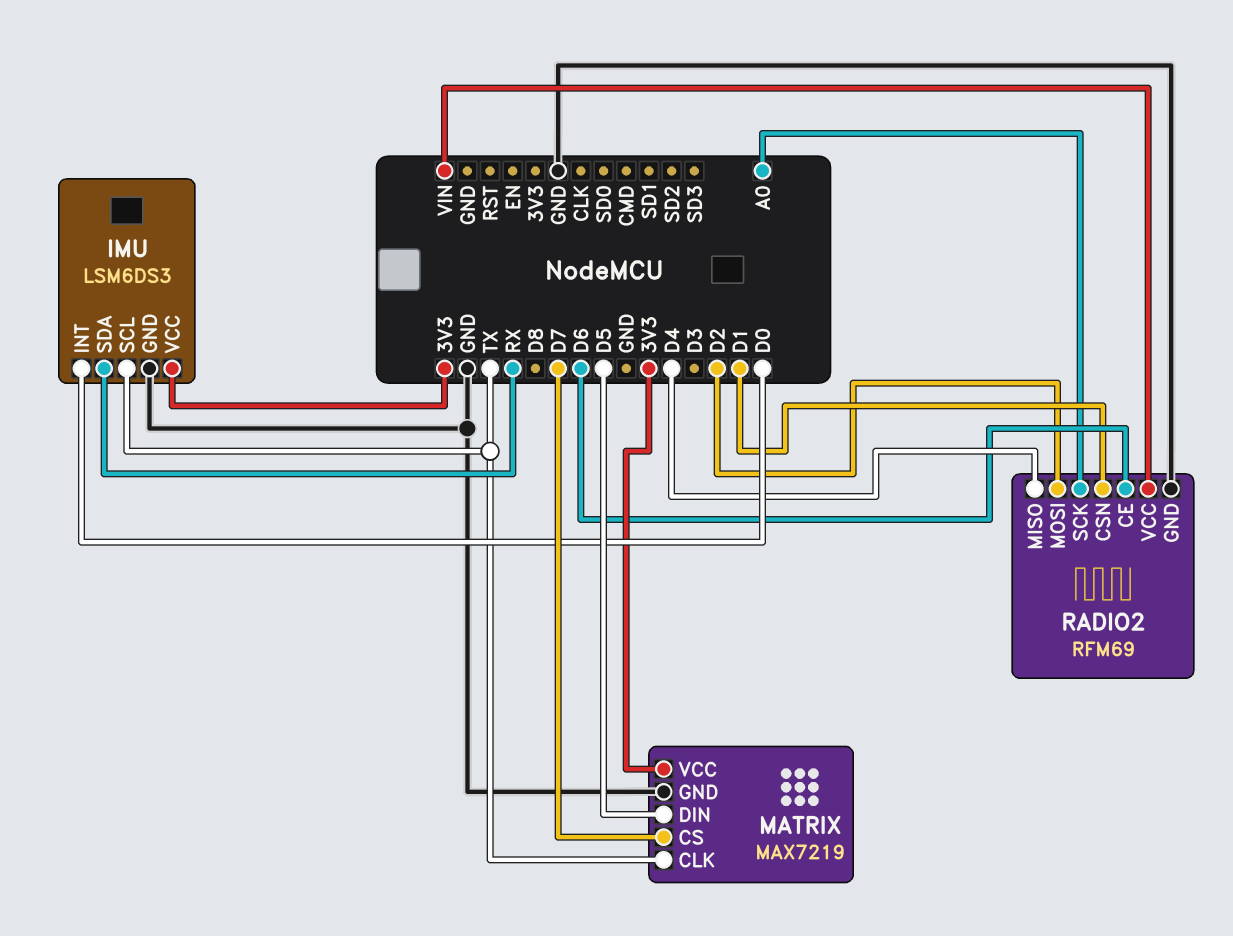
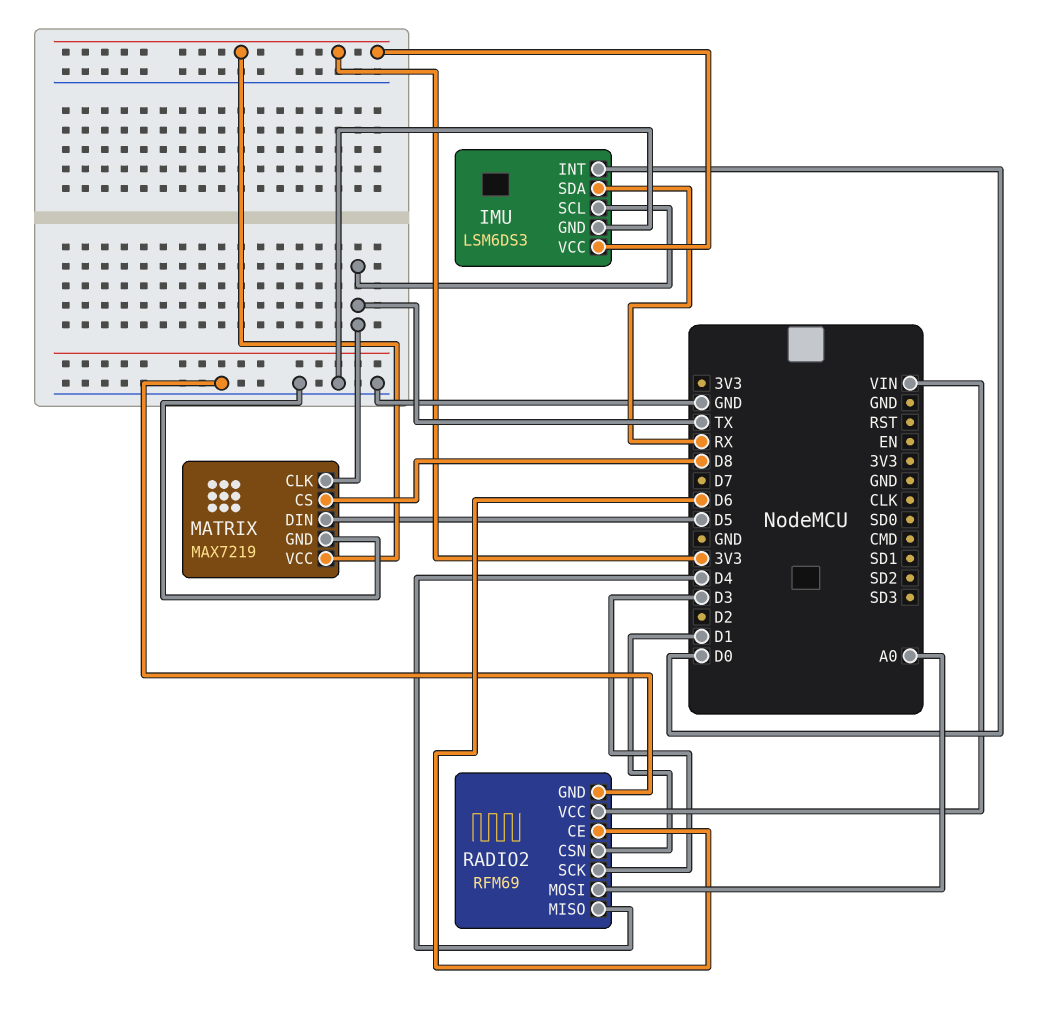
MATRIX pin CS: D7 -> D8
RADIO2 pin MOSI: D2 -> A0
RADIO2 pin SCK: A0 -> D3

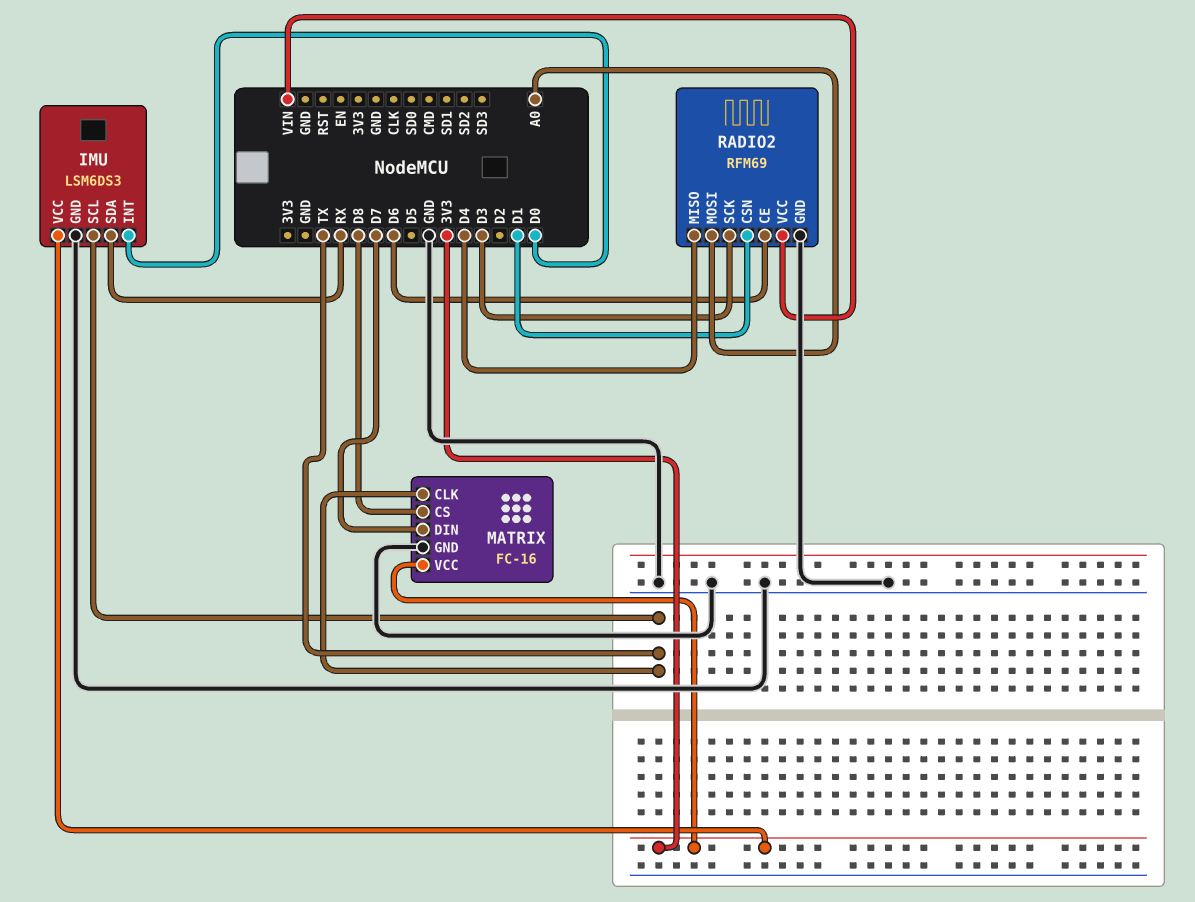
MATRIX: MAX7219 -> FC-16
MATRIX pin DIN: D5 -> D7

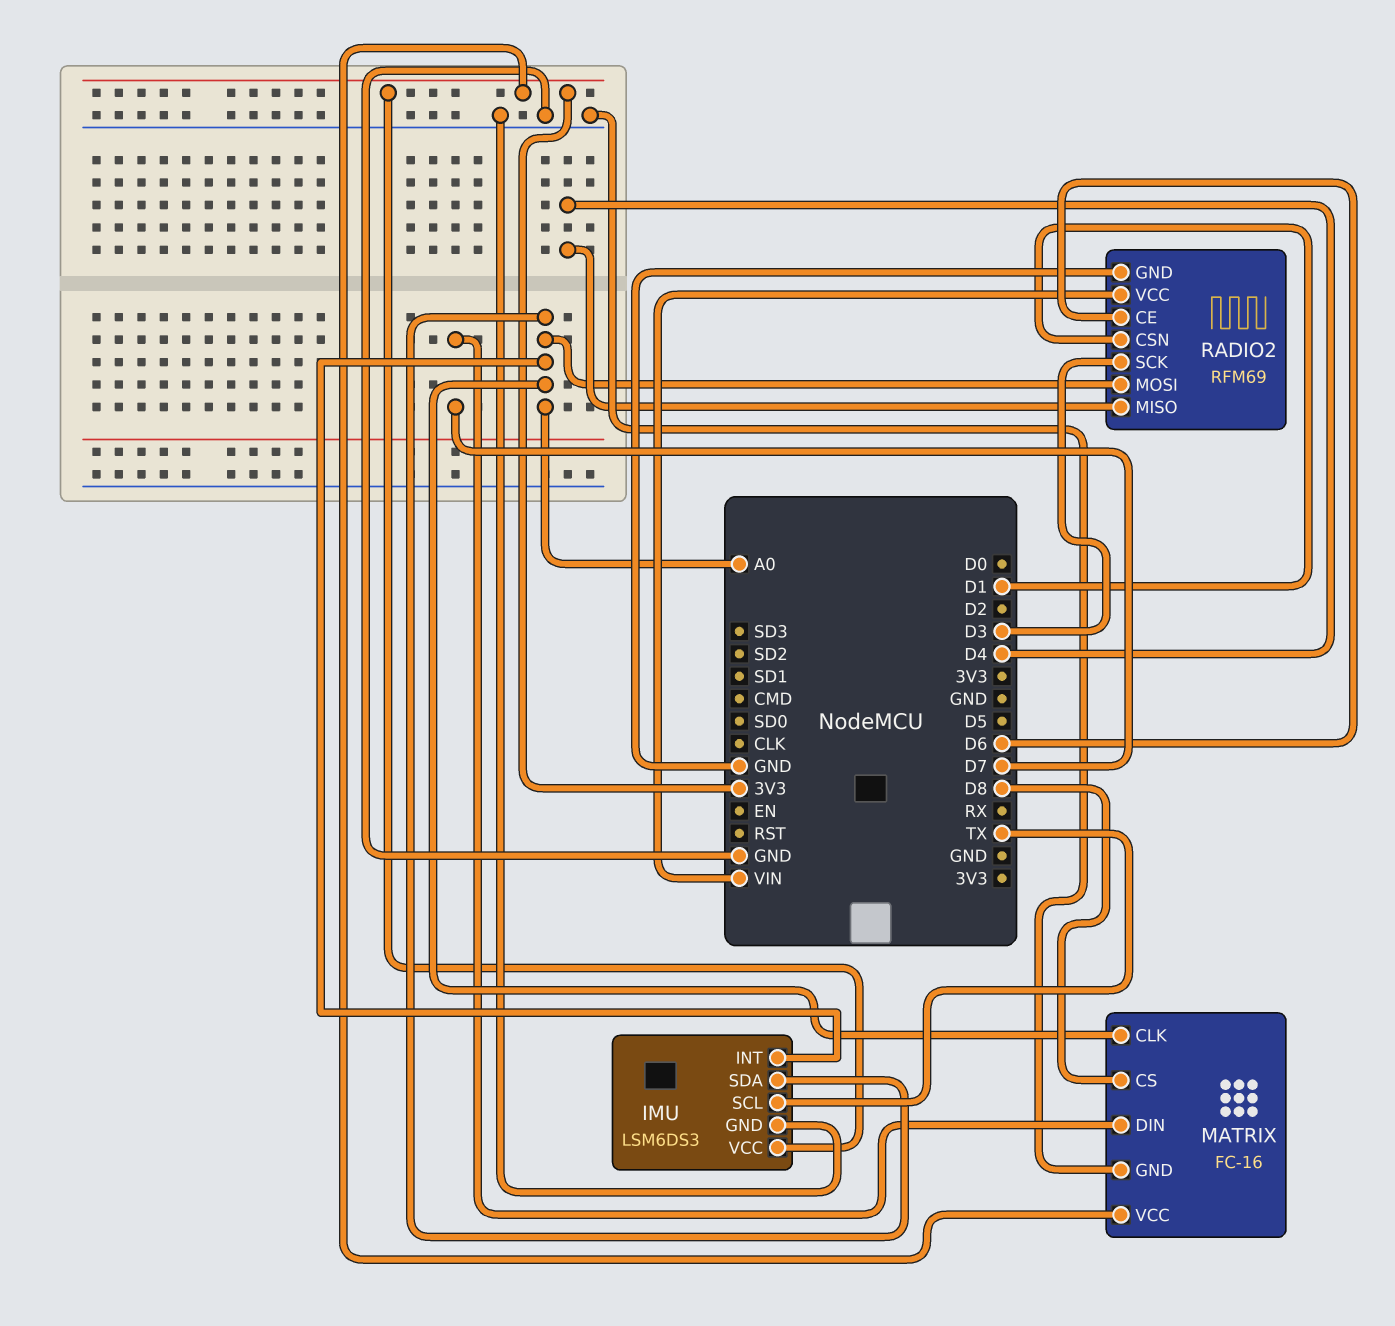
IMU pin INT: D0 -> A0
IMU pin SDA: RX -> A0
MATRIX pin CLK: TX -> A0

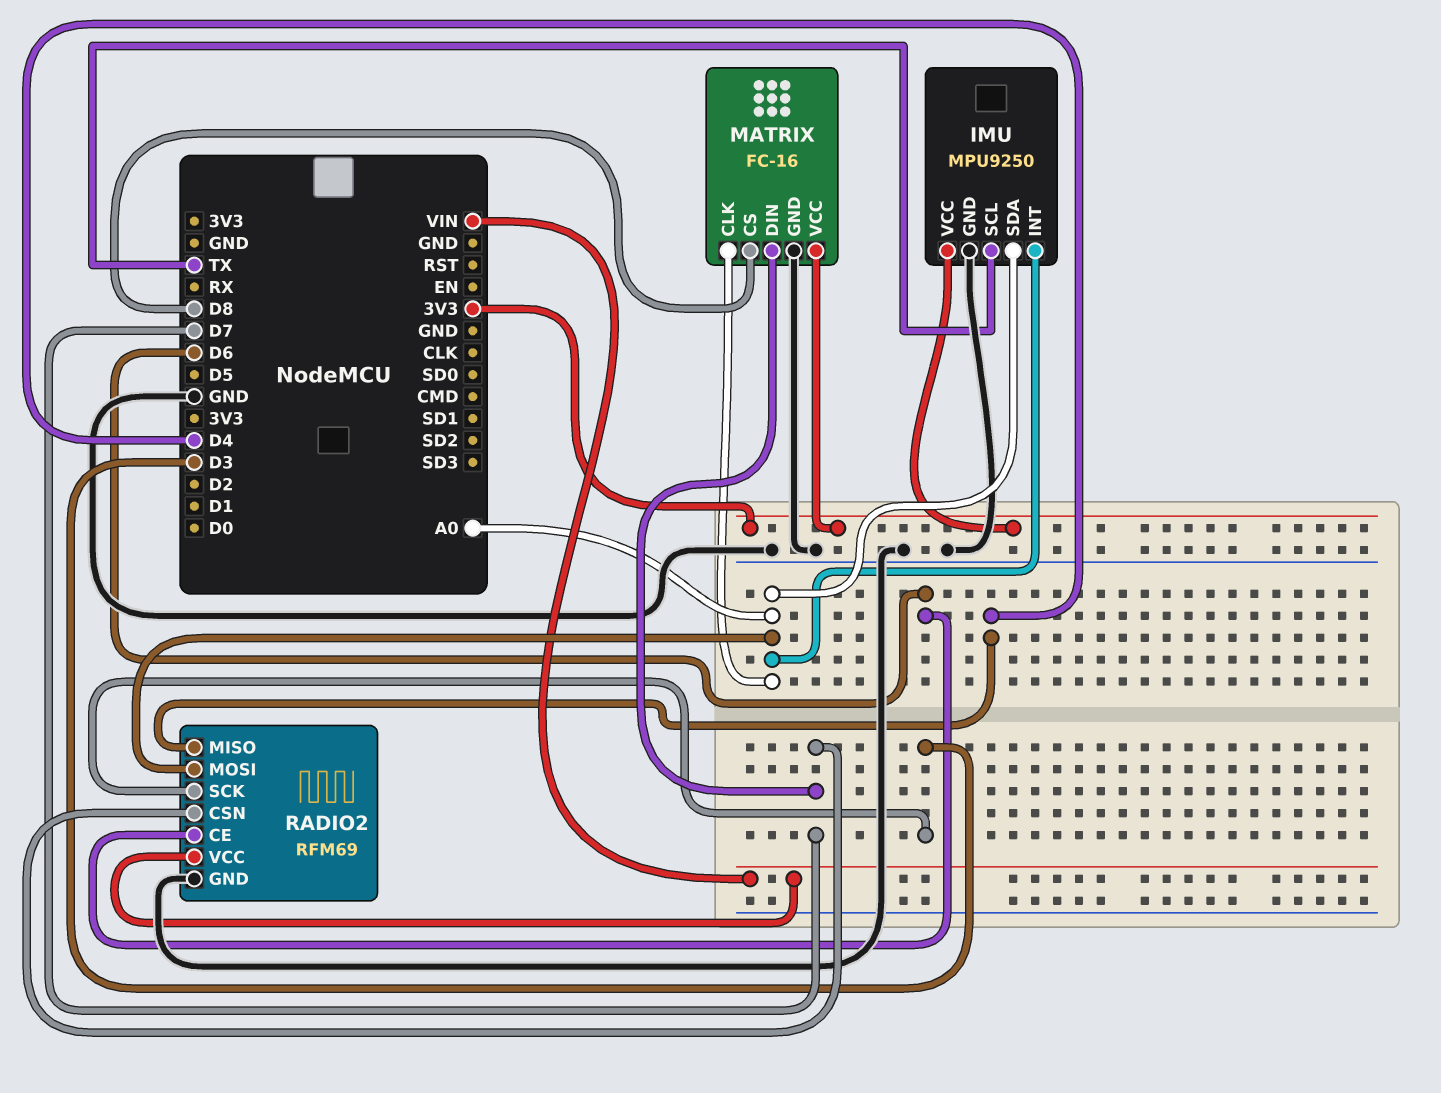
IMU: LSM6DS3 -> MPU9250
RADIO2 pin CSN: D1 -> D7

